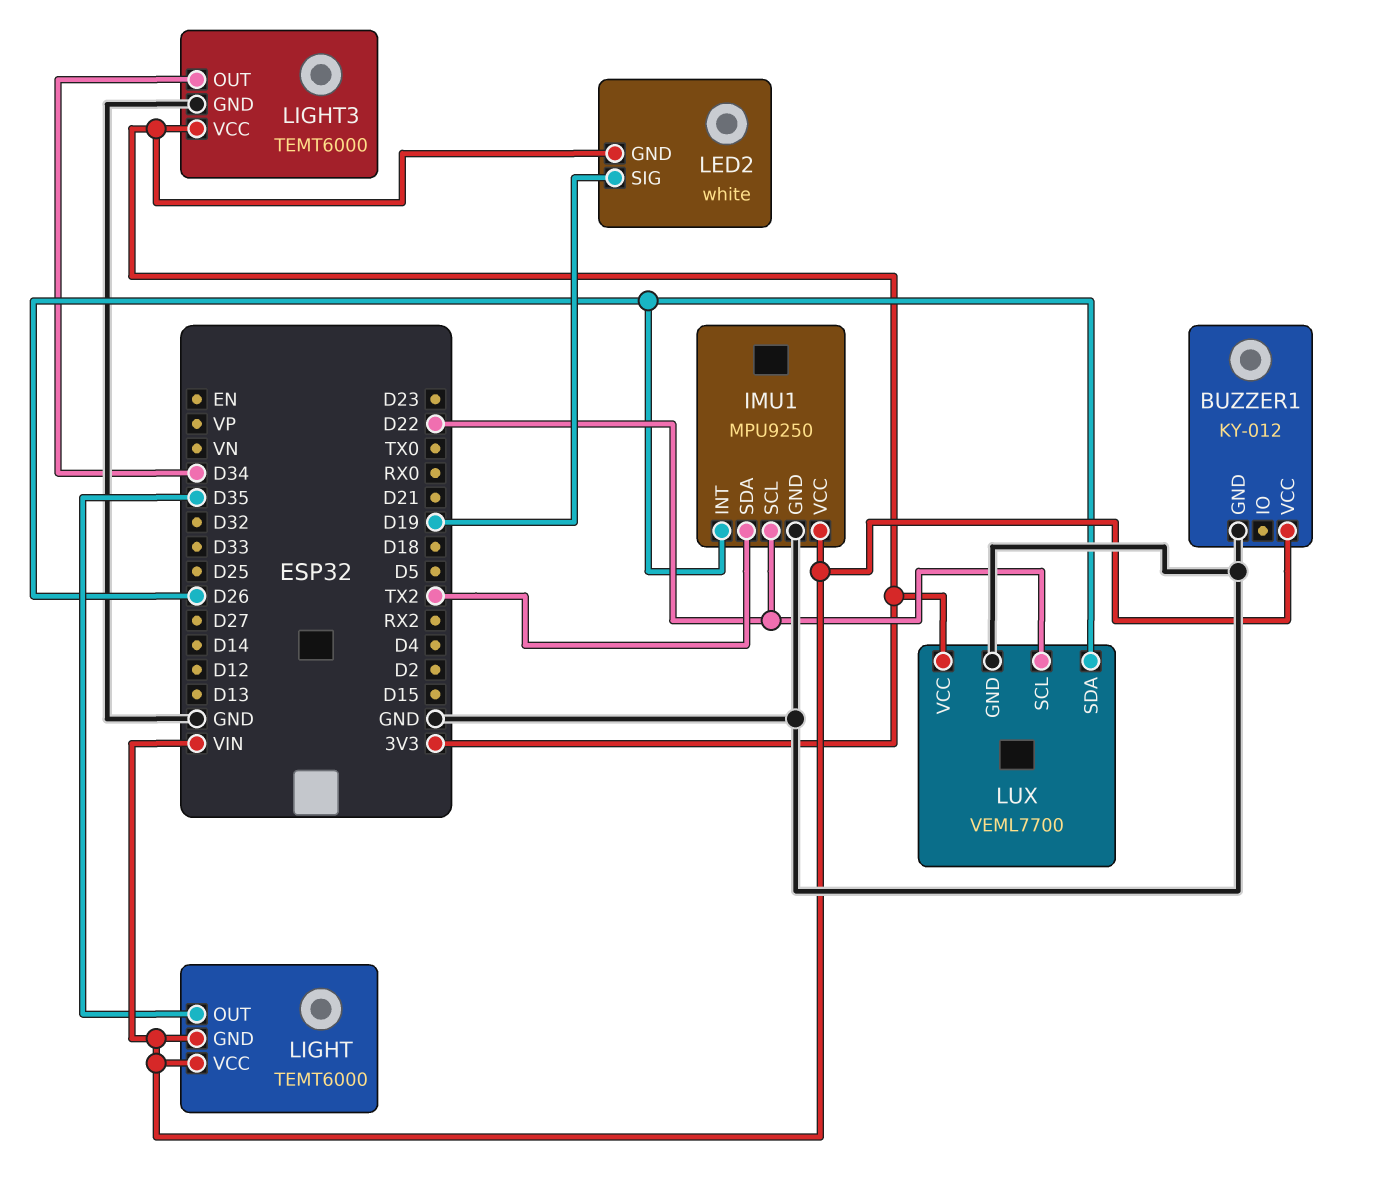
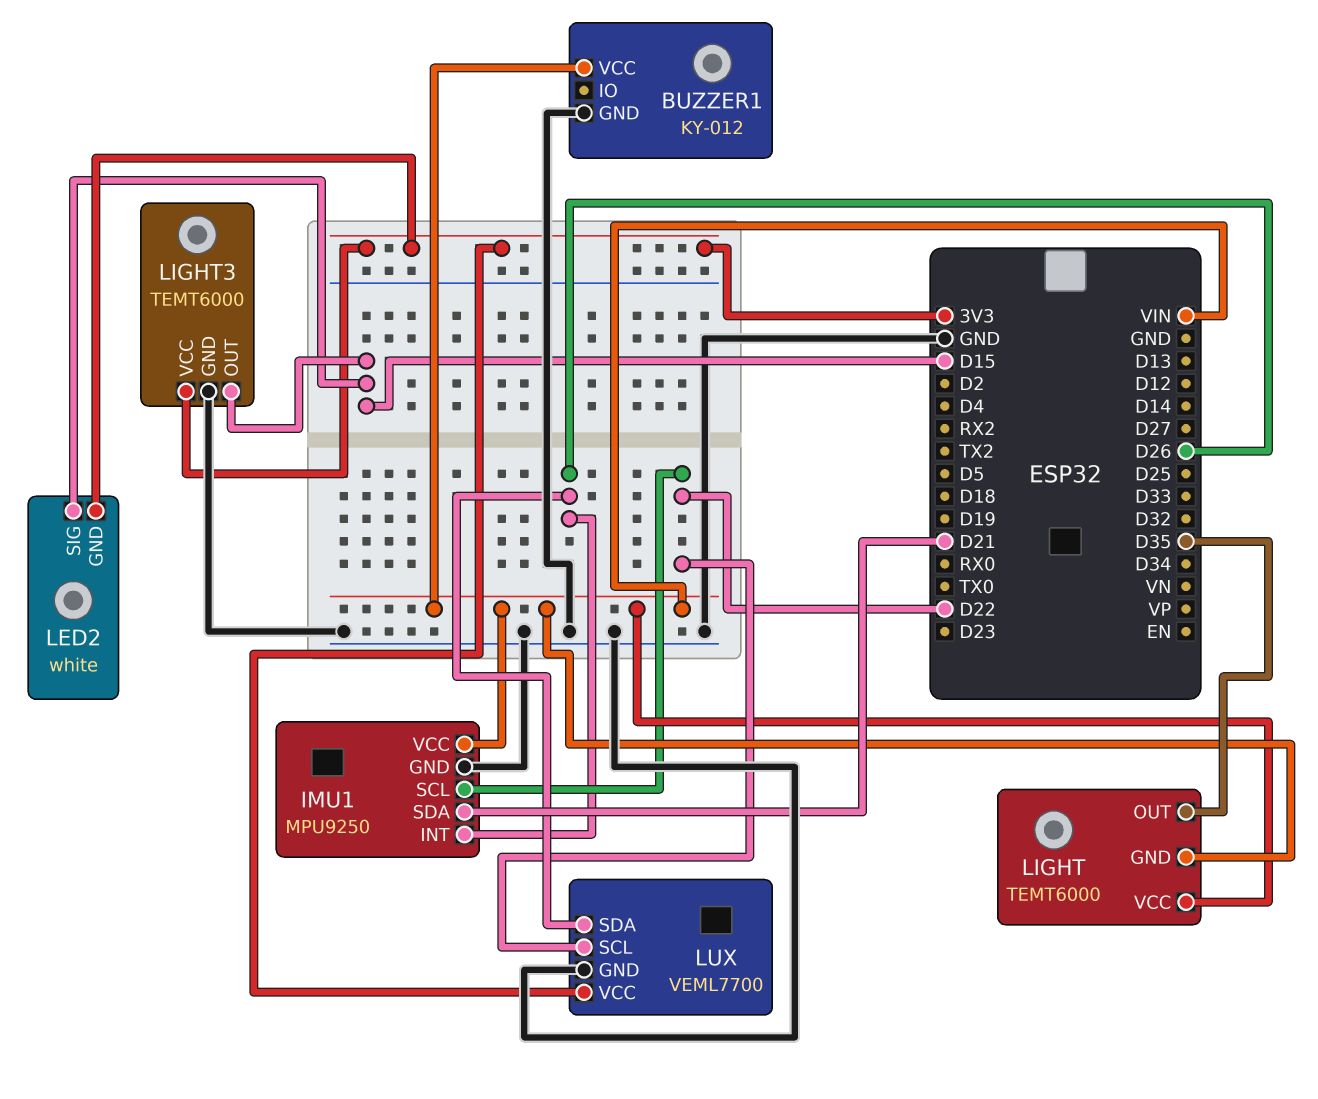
IMU1 pin SDA: TX2 -> D21
LED2 pin SIG: D19 -> D15
LIGHT3 pin OUT: D34 -> D15

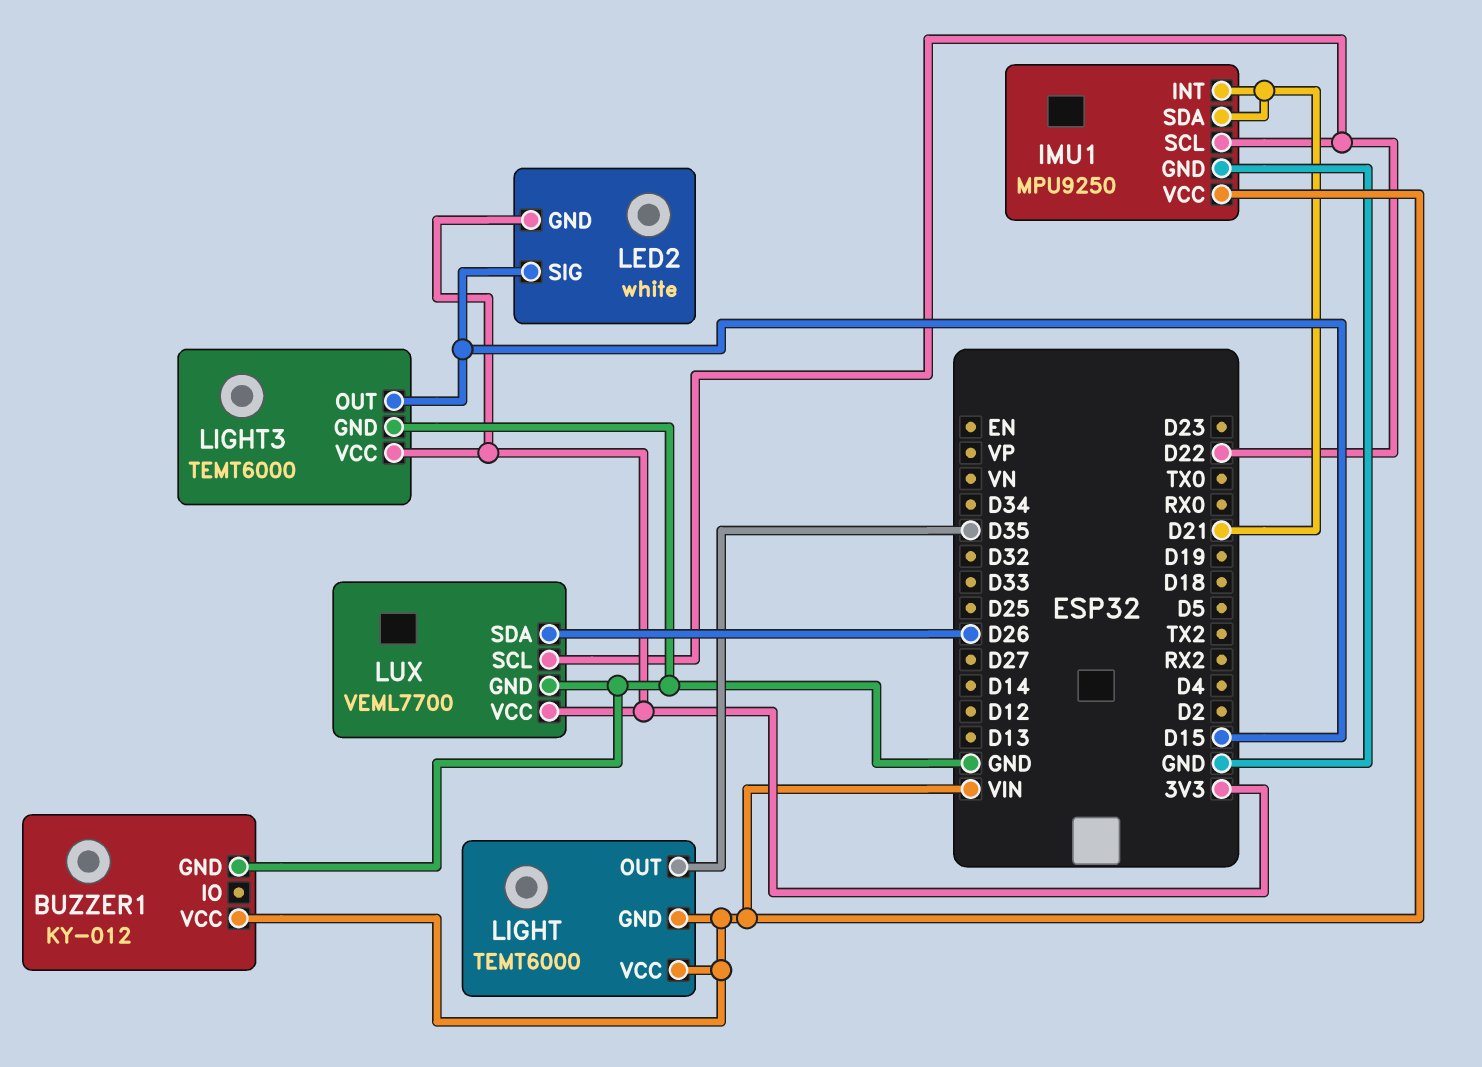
IMU1 pin INT: D26 -> D21

